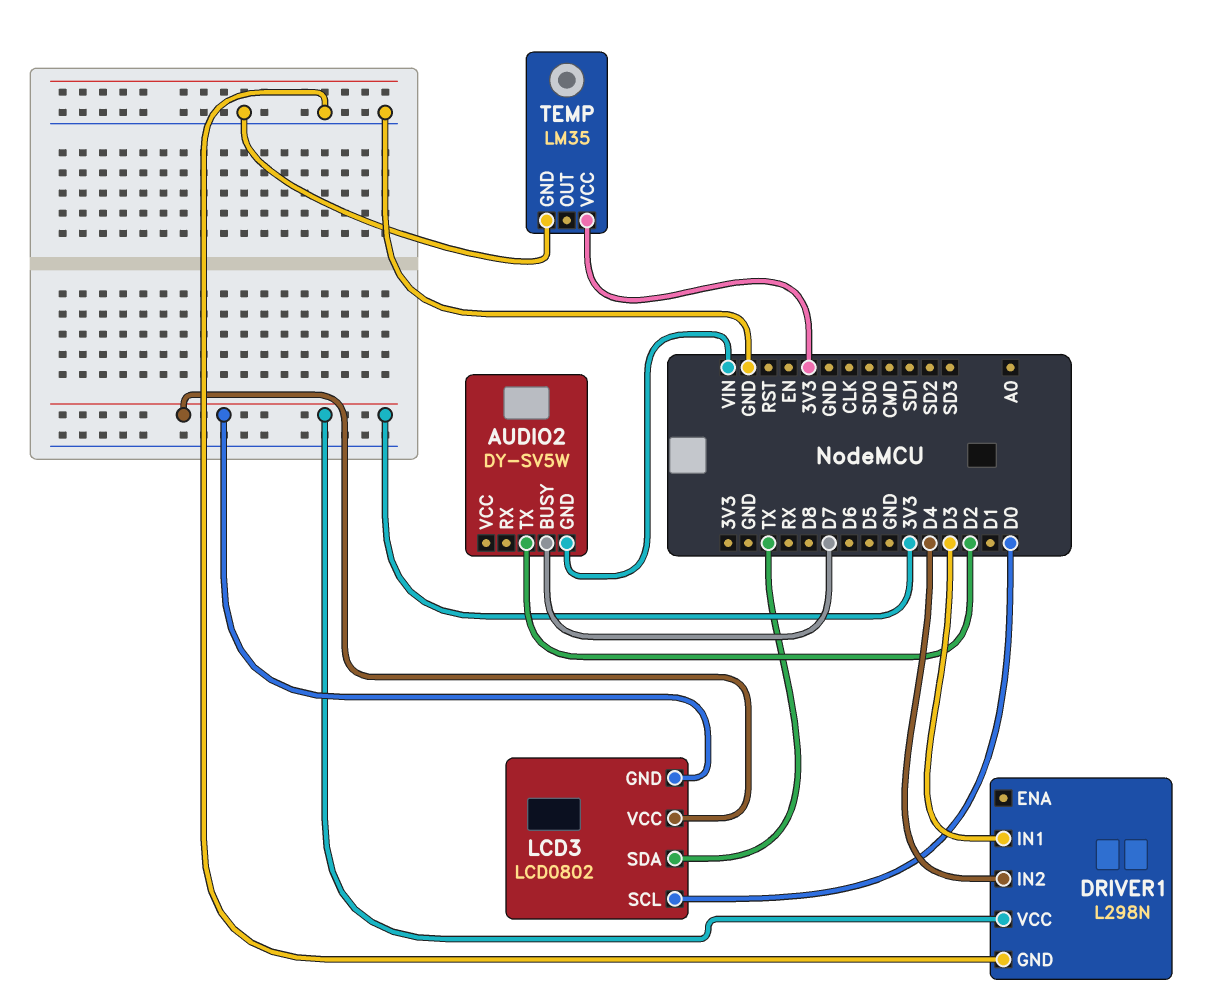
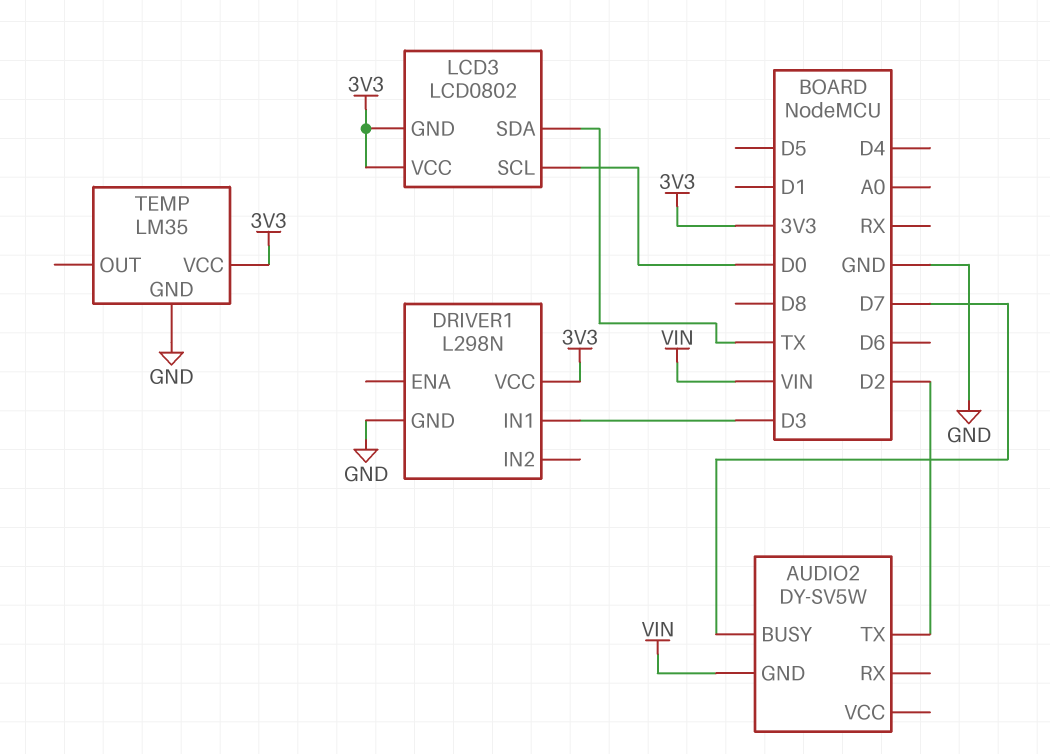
DRIVER1 pin IN2: D4 -> none

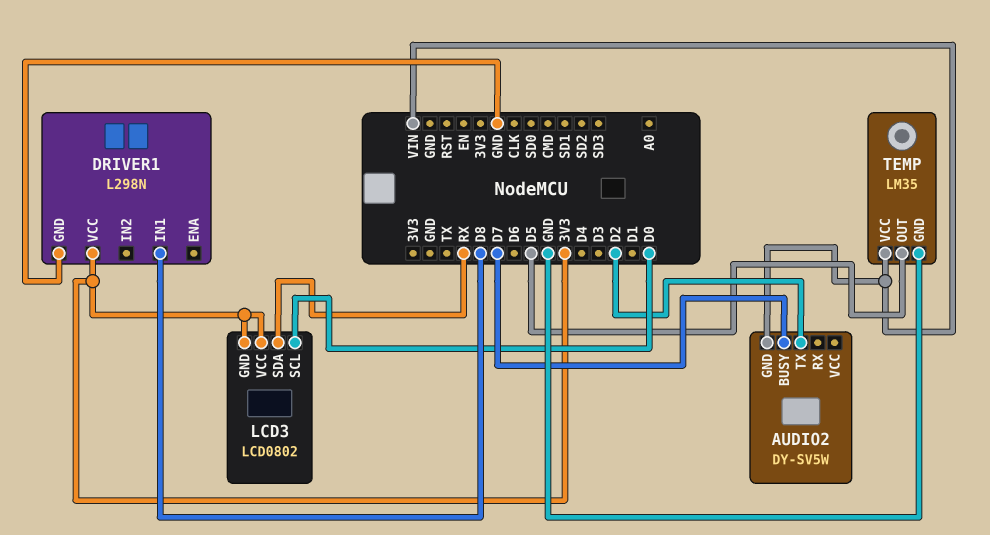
DRIVER1 pin IN1: D3 -> D8
LCD3 pin SDA: TX -> RX
TEMP pin OUT: none -> D5
TEMP pin VCC: 3V3 -> VIN

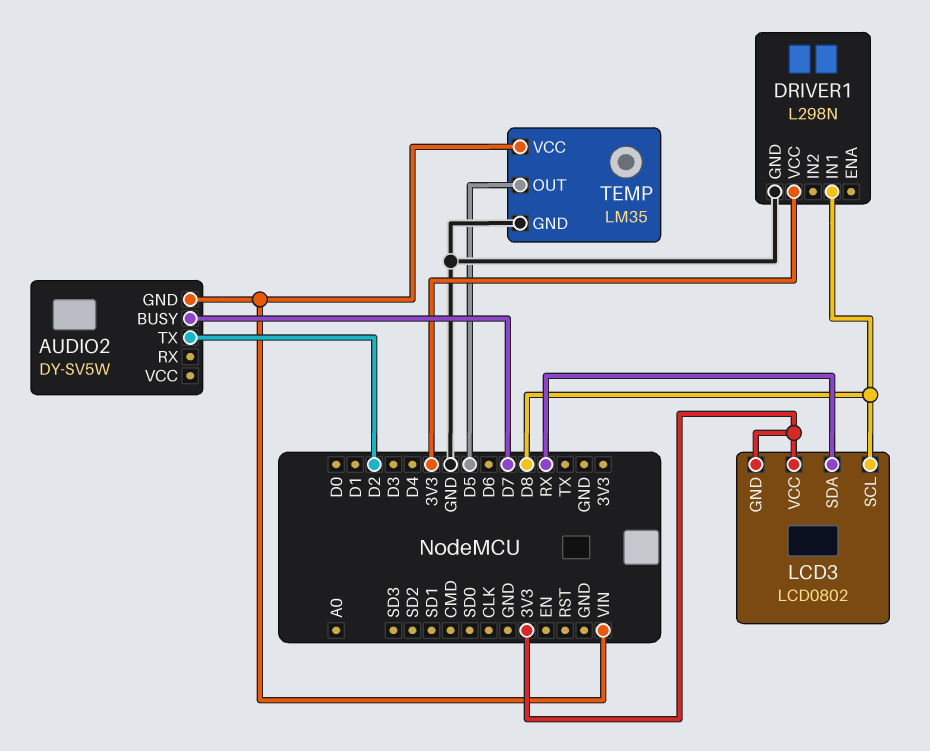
LCD3 pin SCL: D0 -> D8

